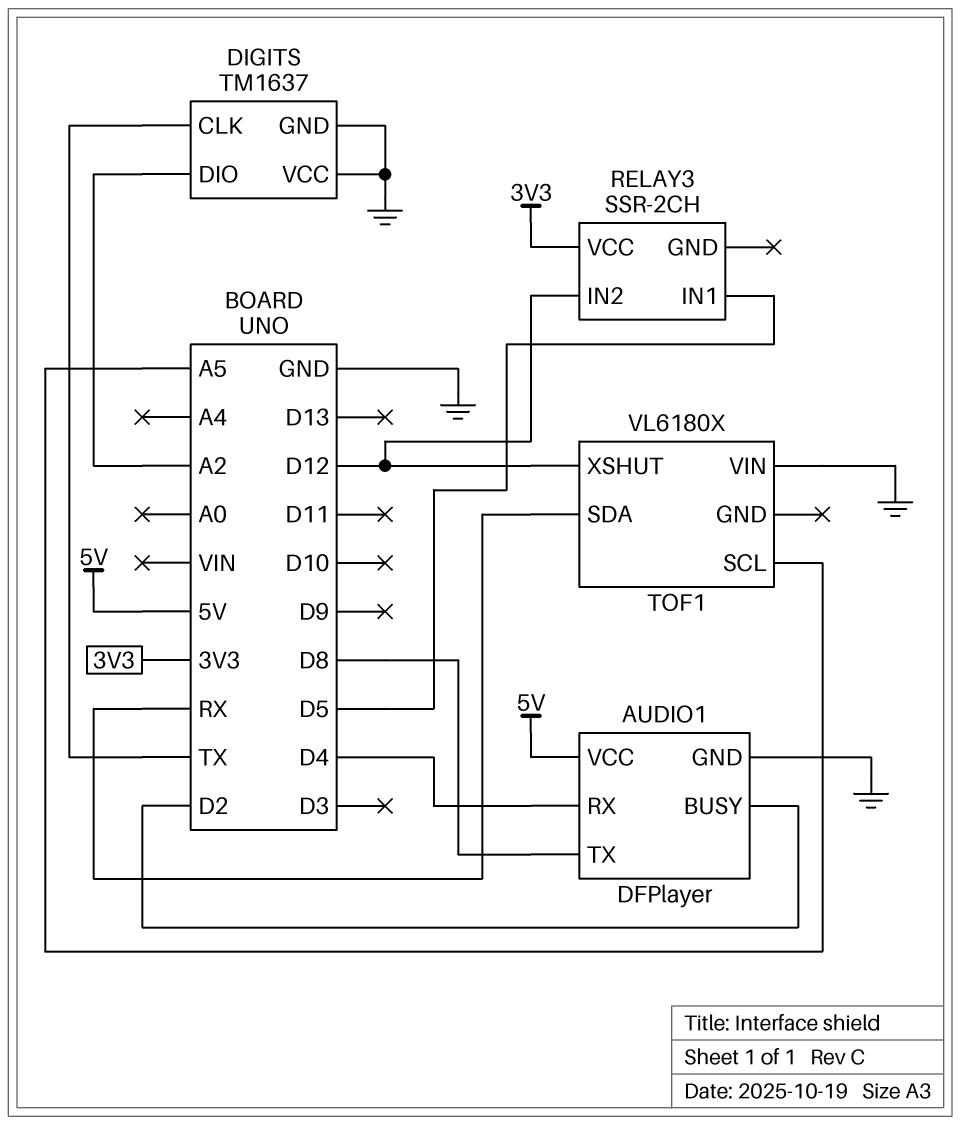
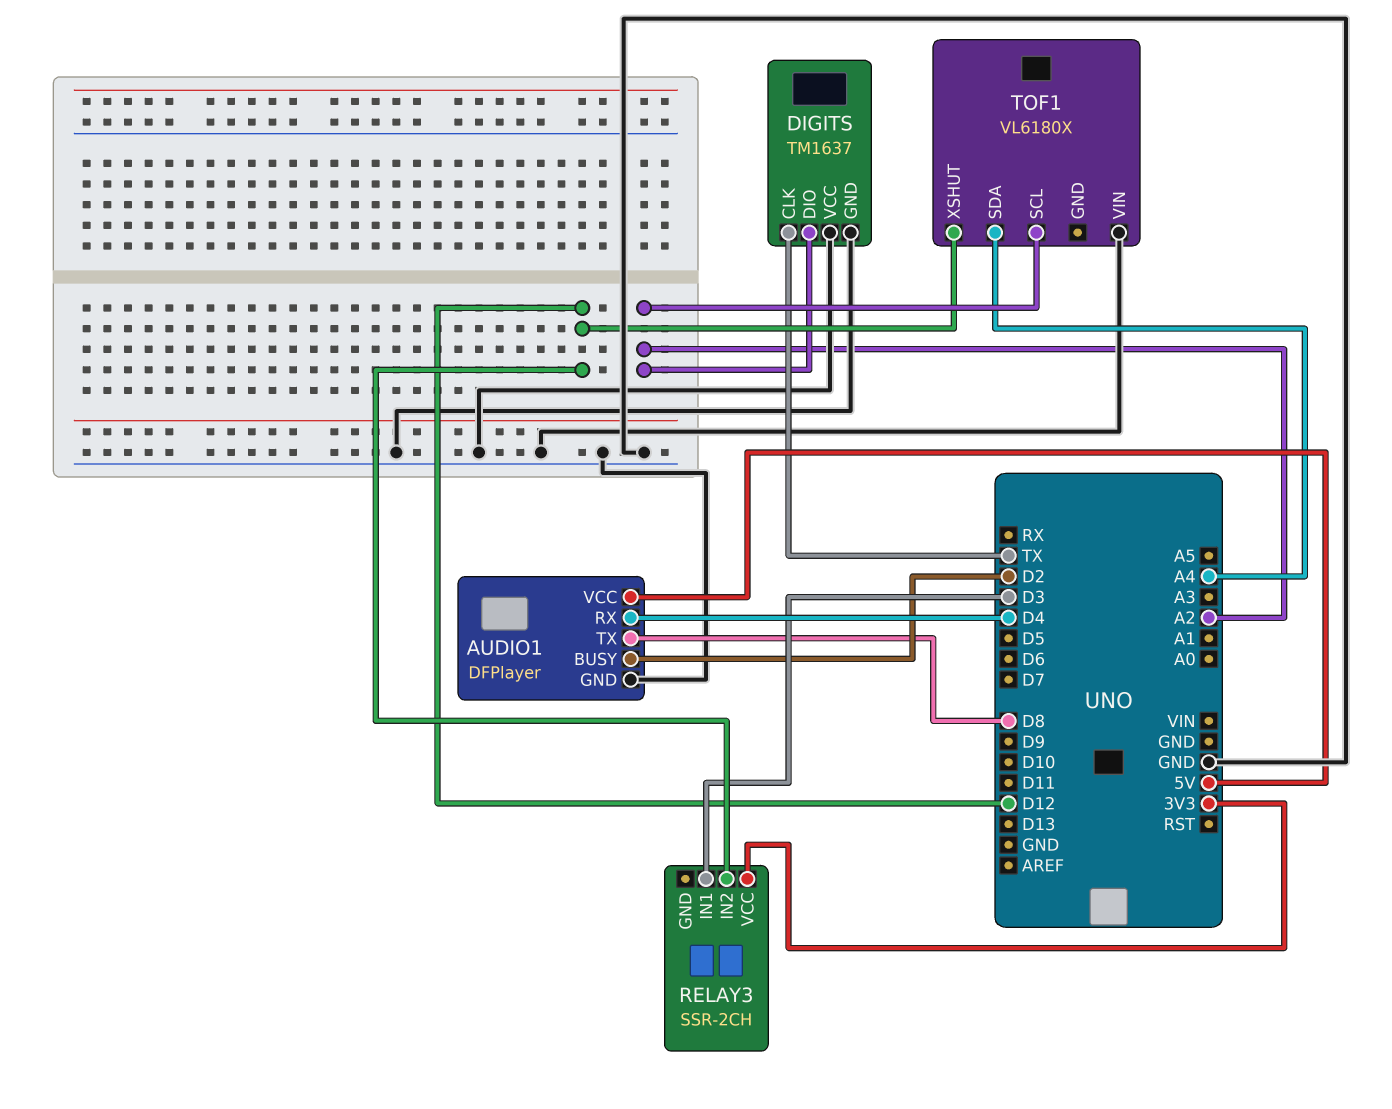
RELAY3 pin IN1: D5 -> D3
TOF1 pin SCL: A5 -> A2
TOF1 pin SDA: RX -> A4

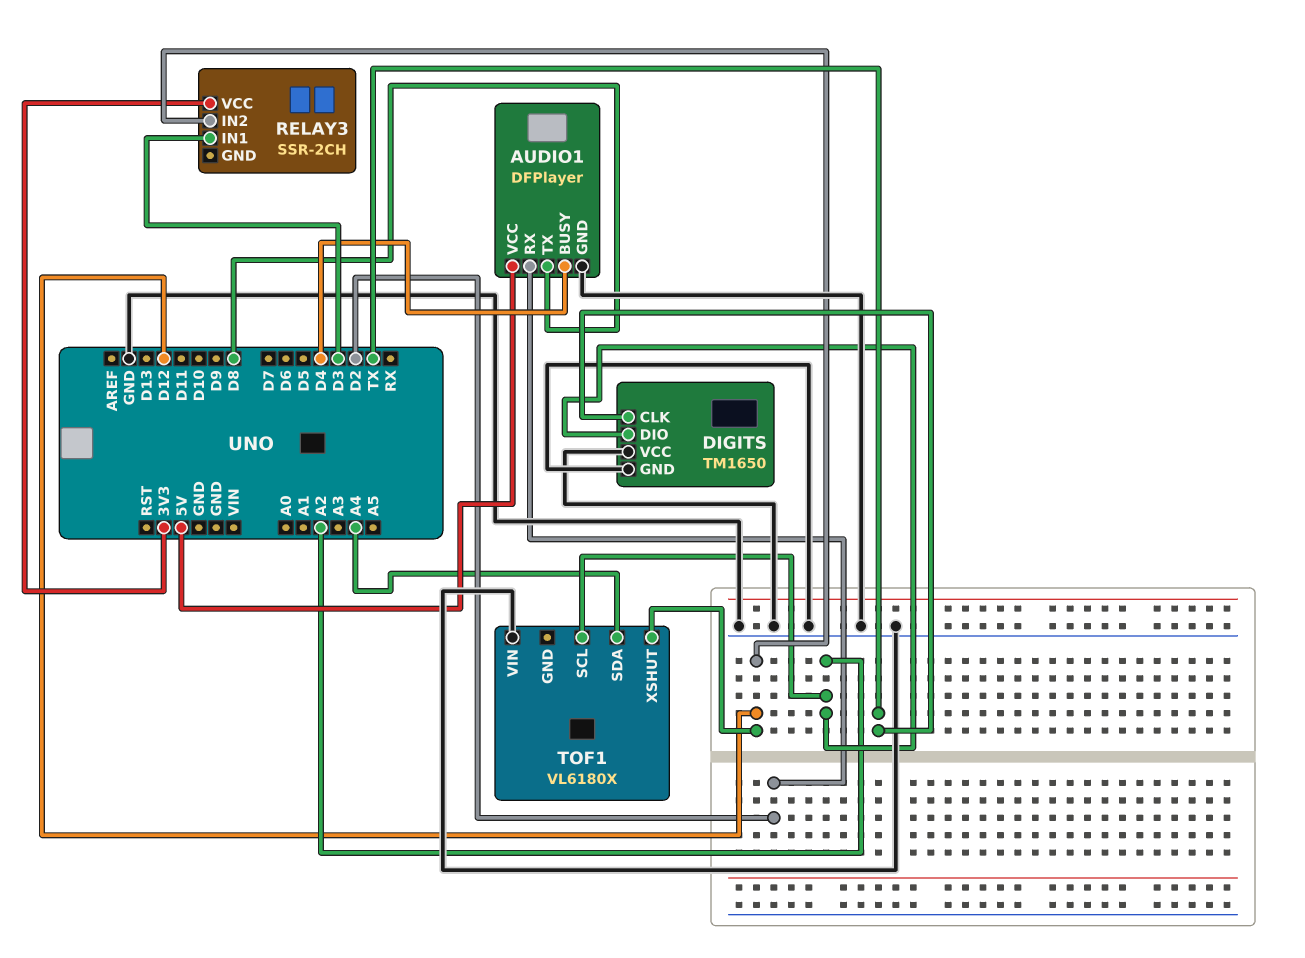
AUDIO1 pin BUSY: D2 -> D4
AUDIO1 pin RX: D4 -> D2
DIGITS: TM1637 -> TM1650

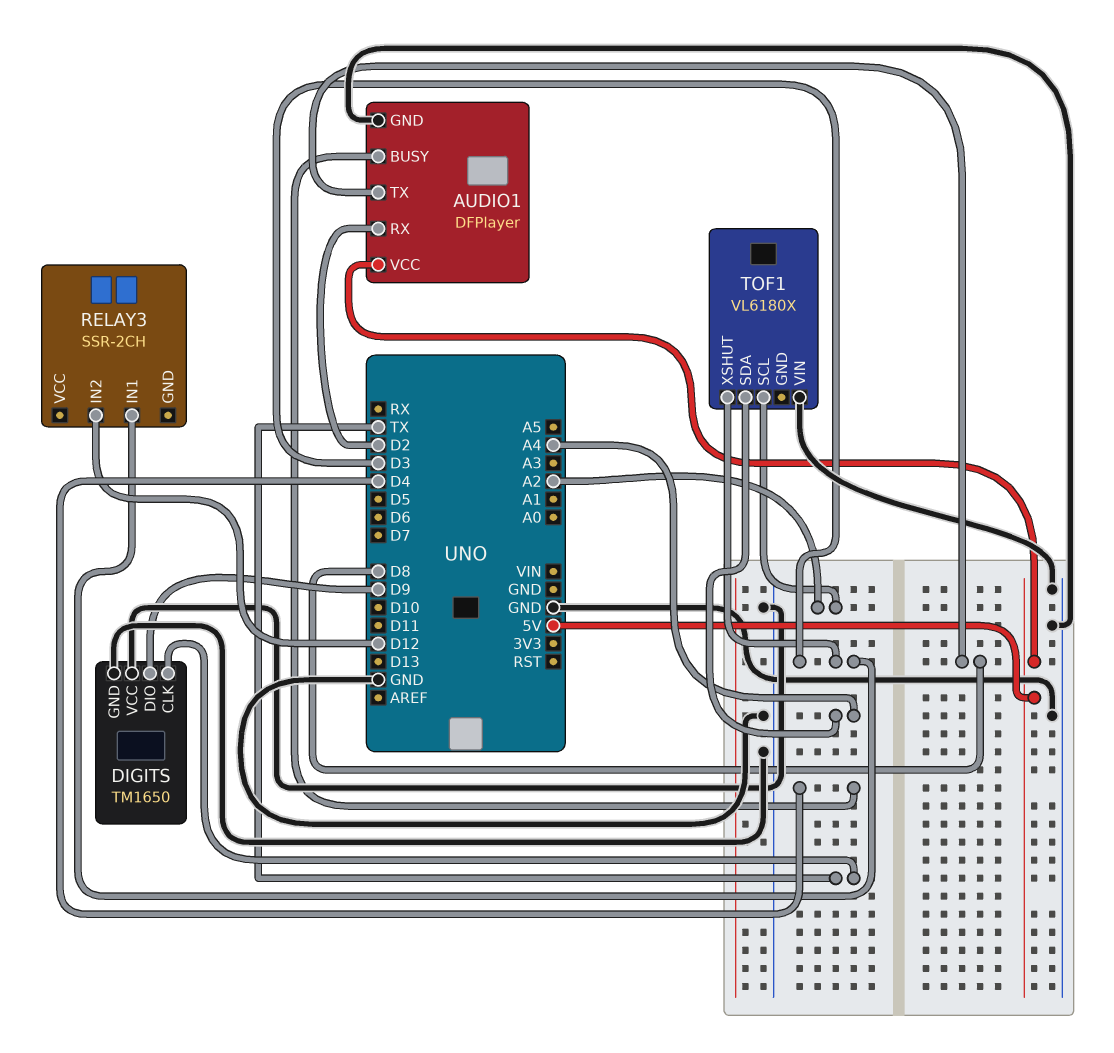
DIGITS pin DIO: A2 -> D9
RELAY3 pin VCC: 3V3 -> none
TOF1 pin XSHUT: D12 -> D3

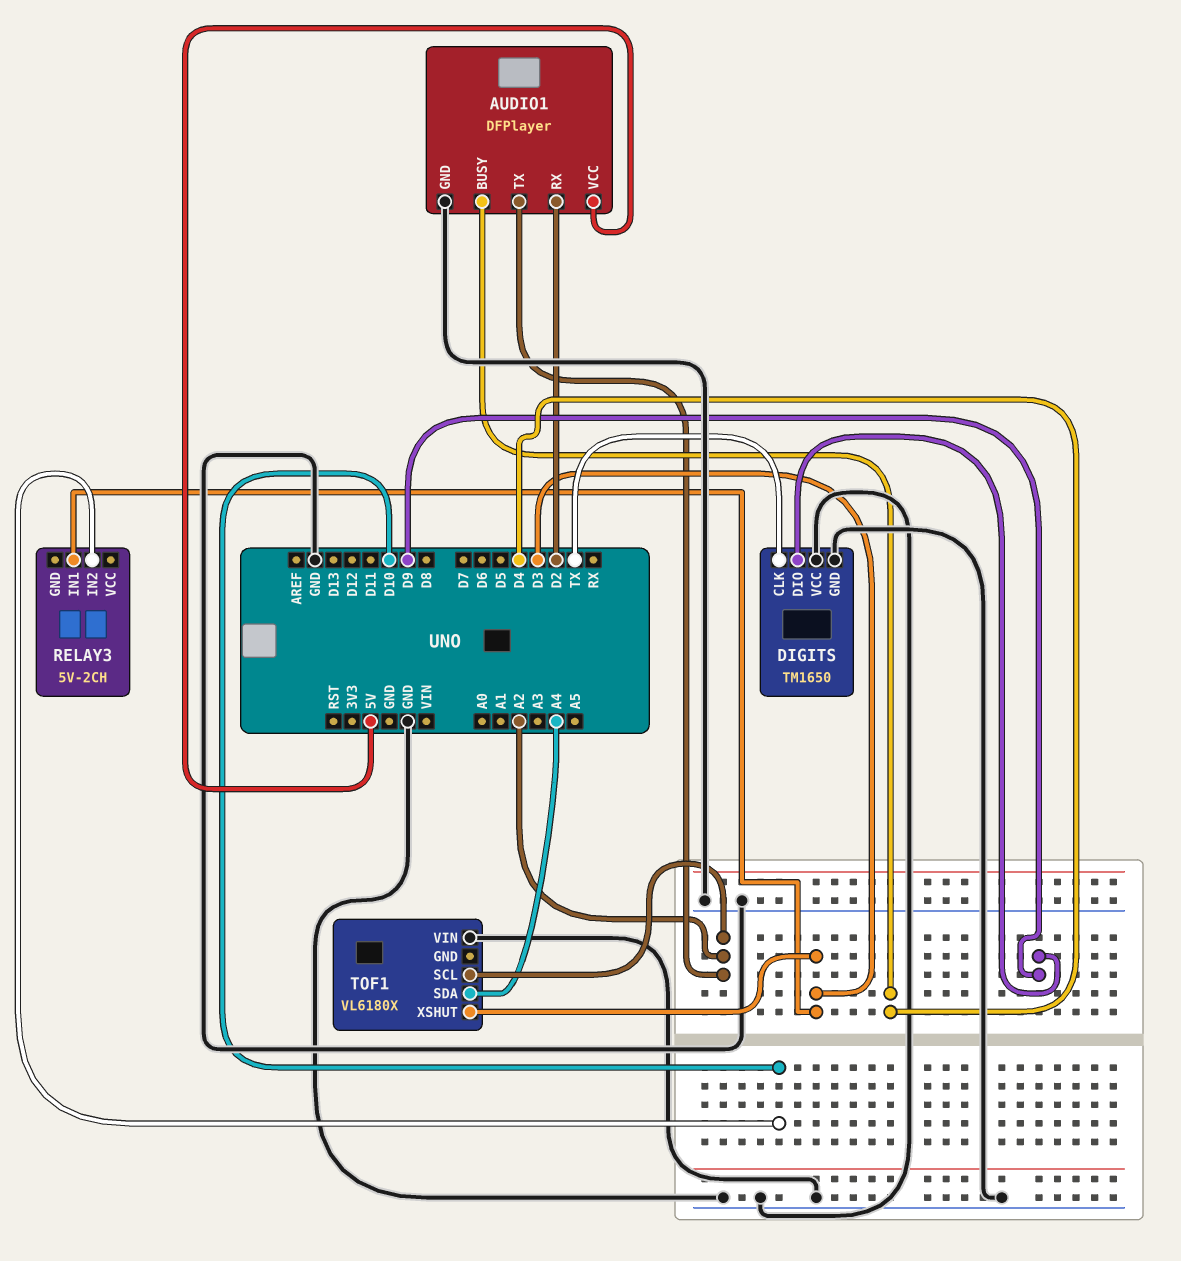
AUDIO1 pin TX: D8 -> A2
RELAY3: SSR-2CH -> 5V-2CH
RELAY3 pin IN2: D12 -> D10

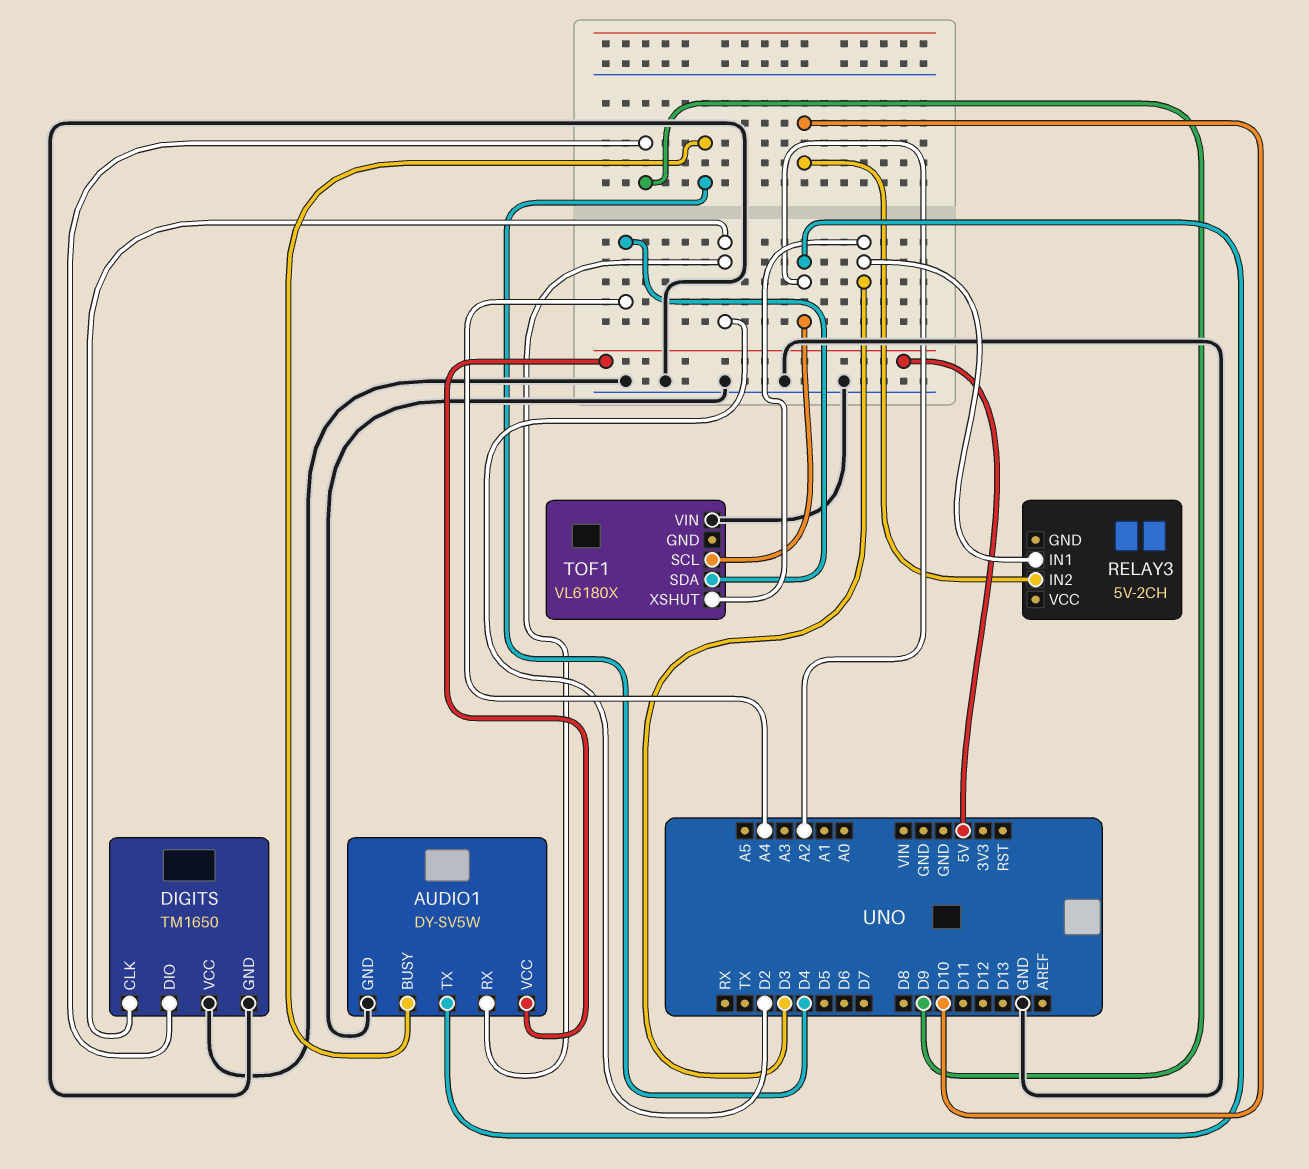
AUDIO1: DFPlayer -> DY-SV5W
DIGITS pin CLK: TX -> D2

